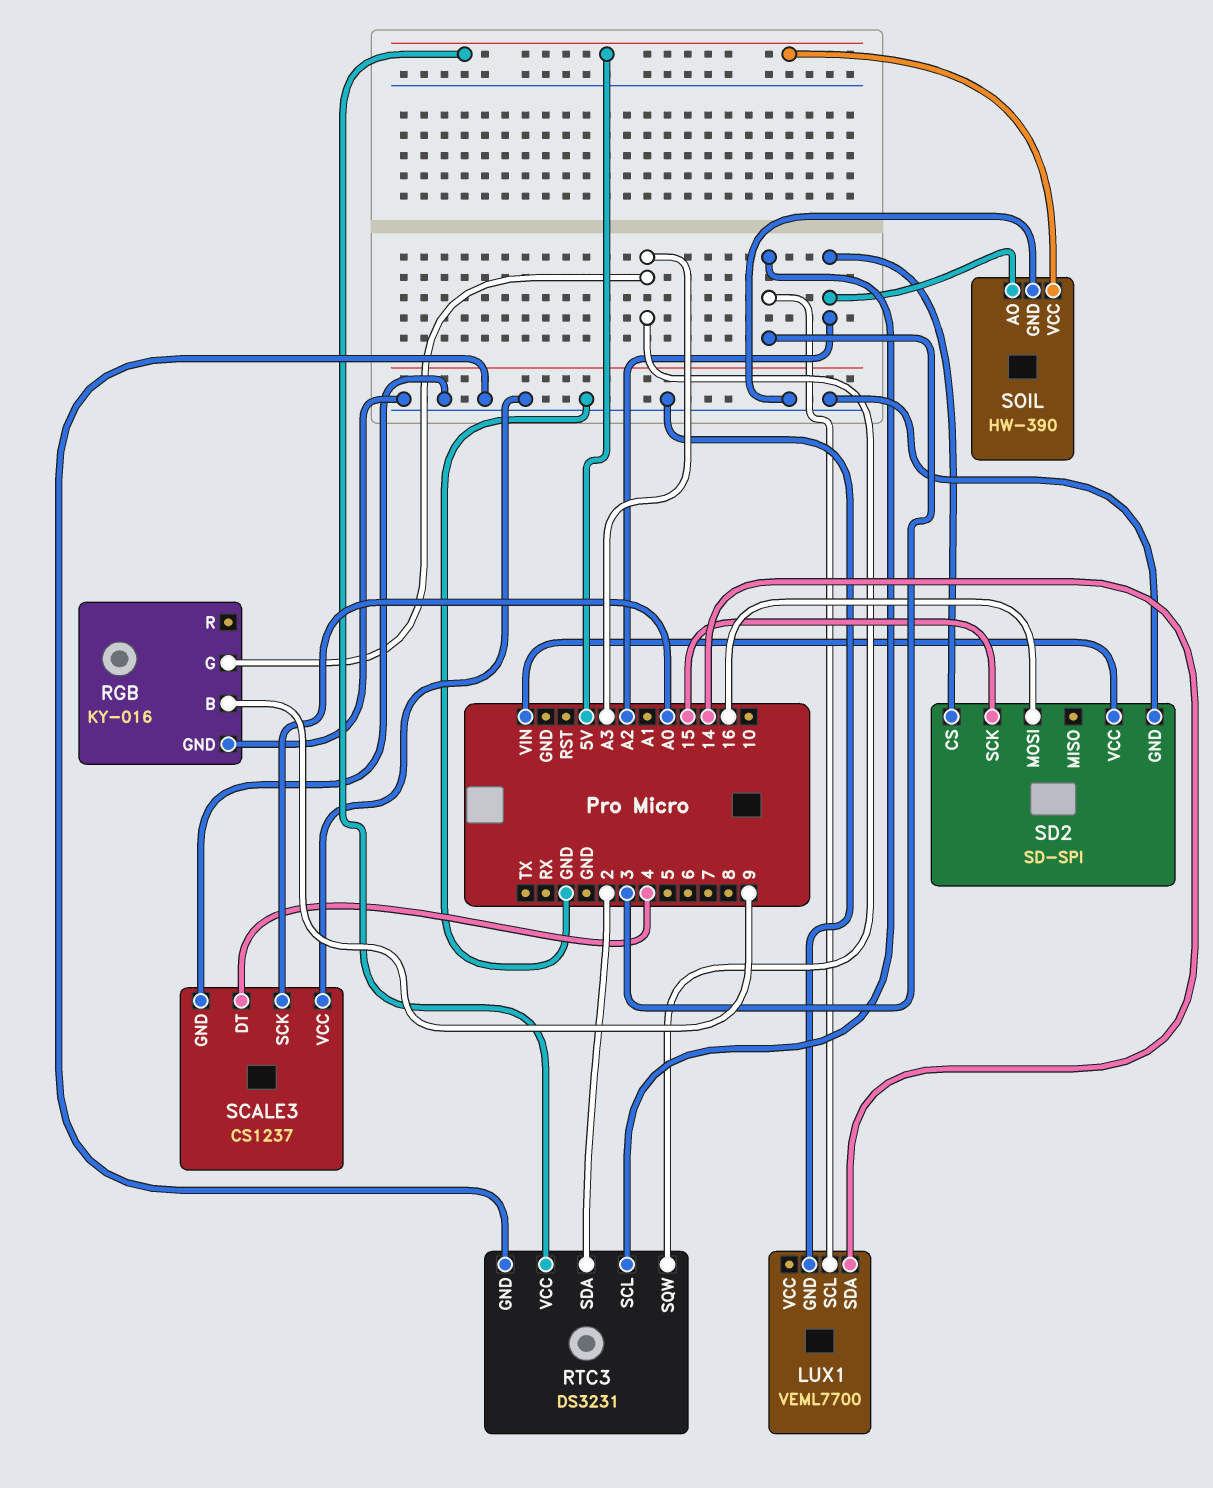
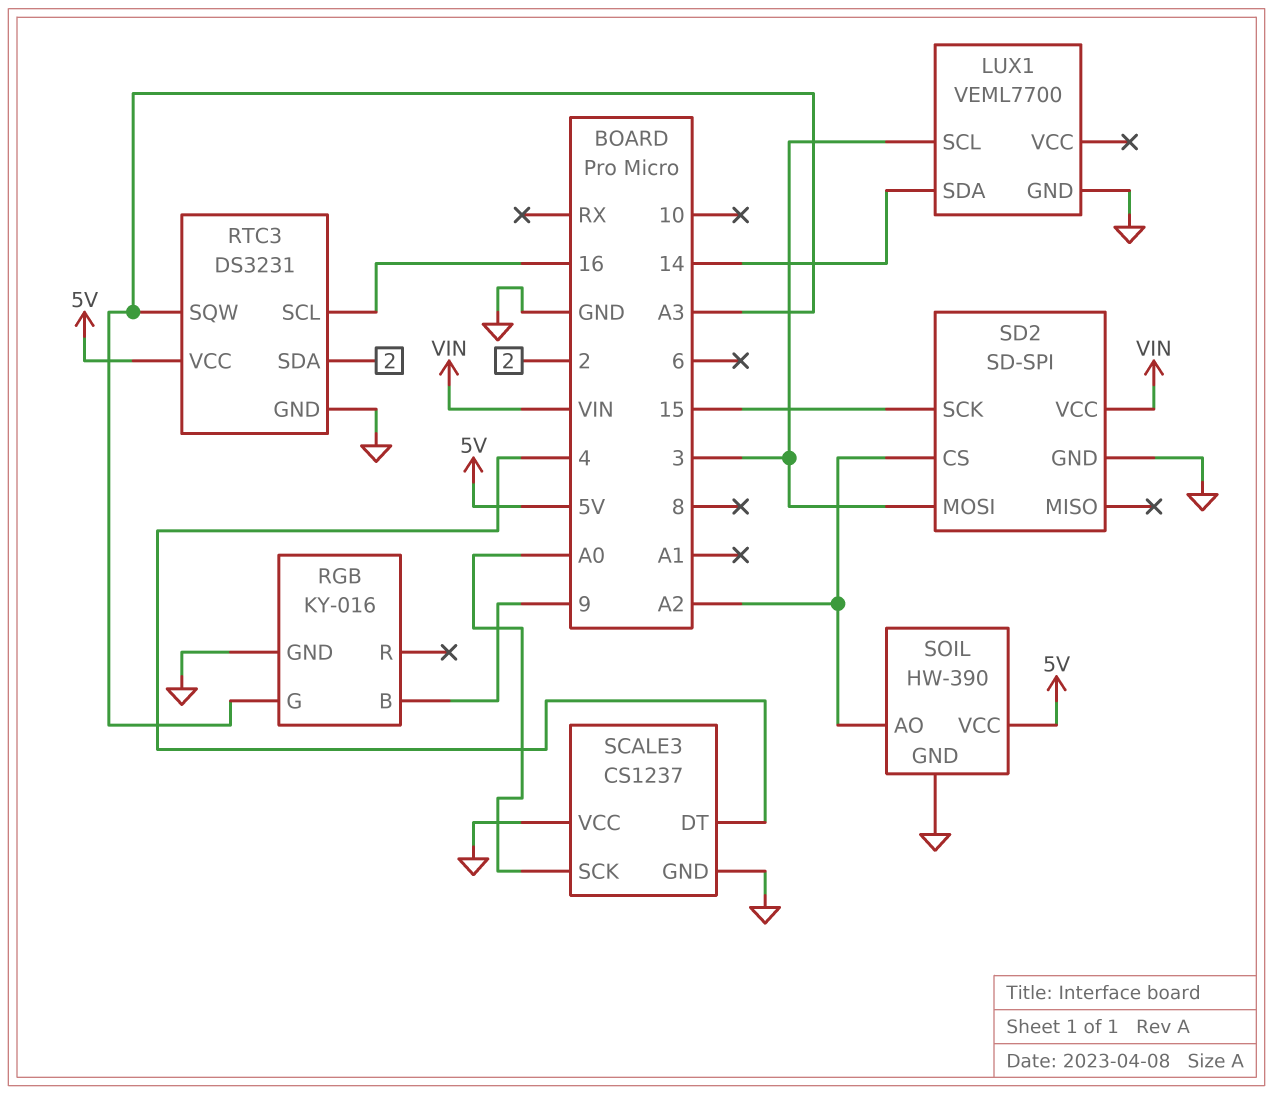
RTC3 pin SCL: 3 -> 16
SD2 pin MOSI: 16 -> 3

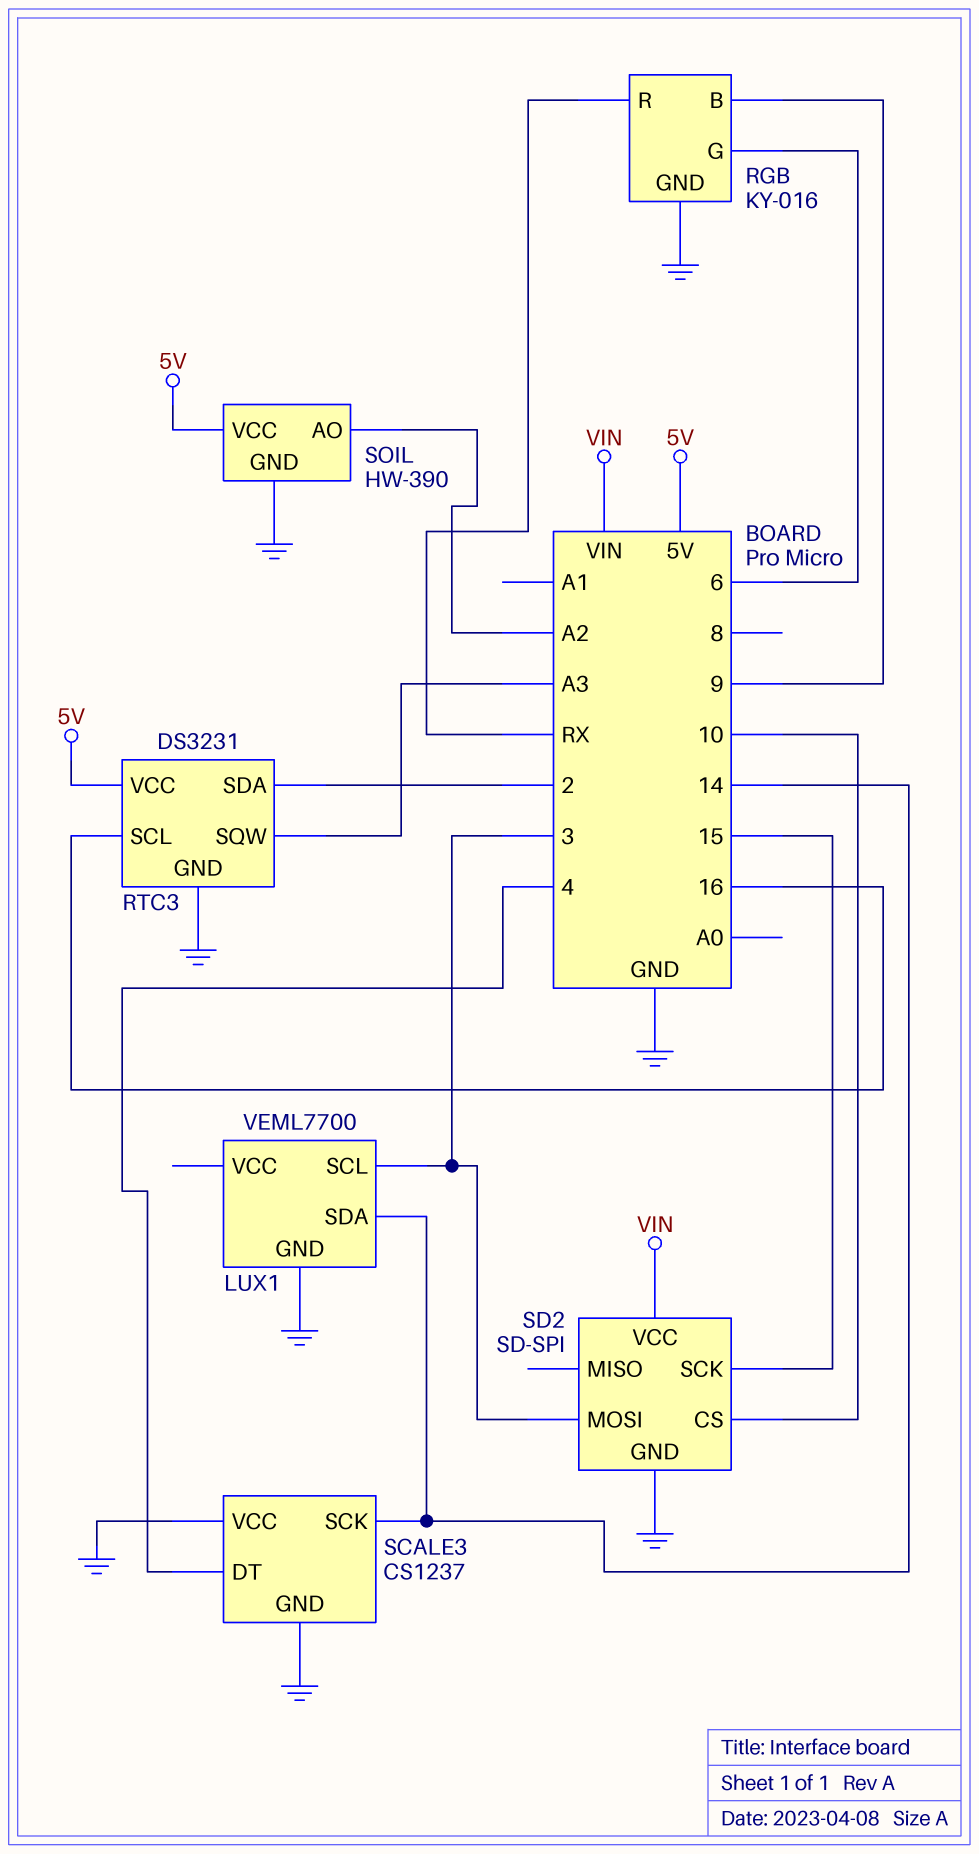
RGB pin G: A3 -> 6
RGB pin R: none -> RX
SCALE3 pin SCK: A0 -> 14
SD2 pin CS: A2 -> 10

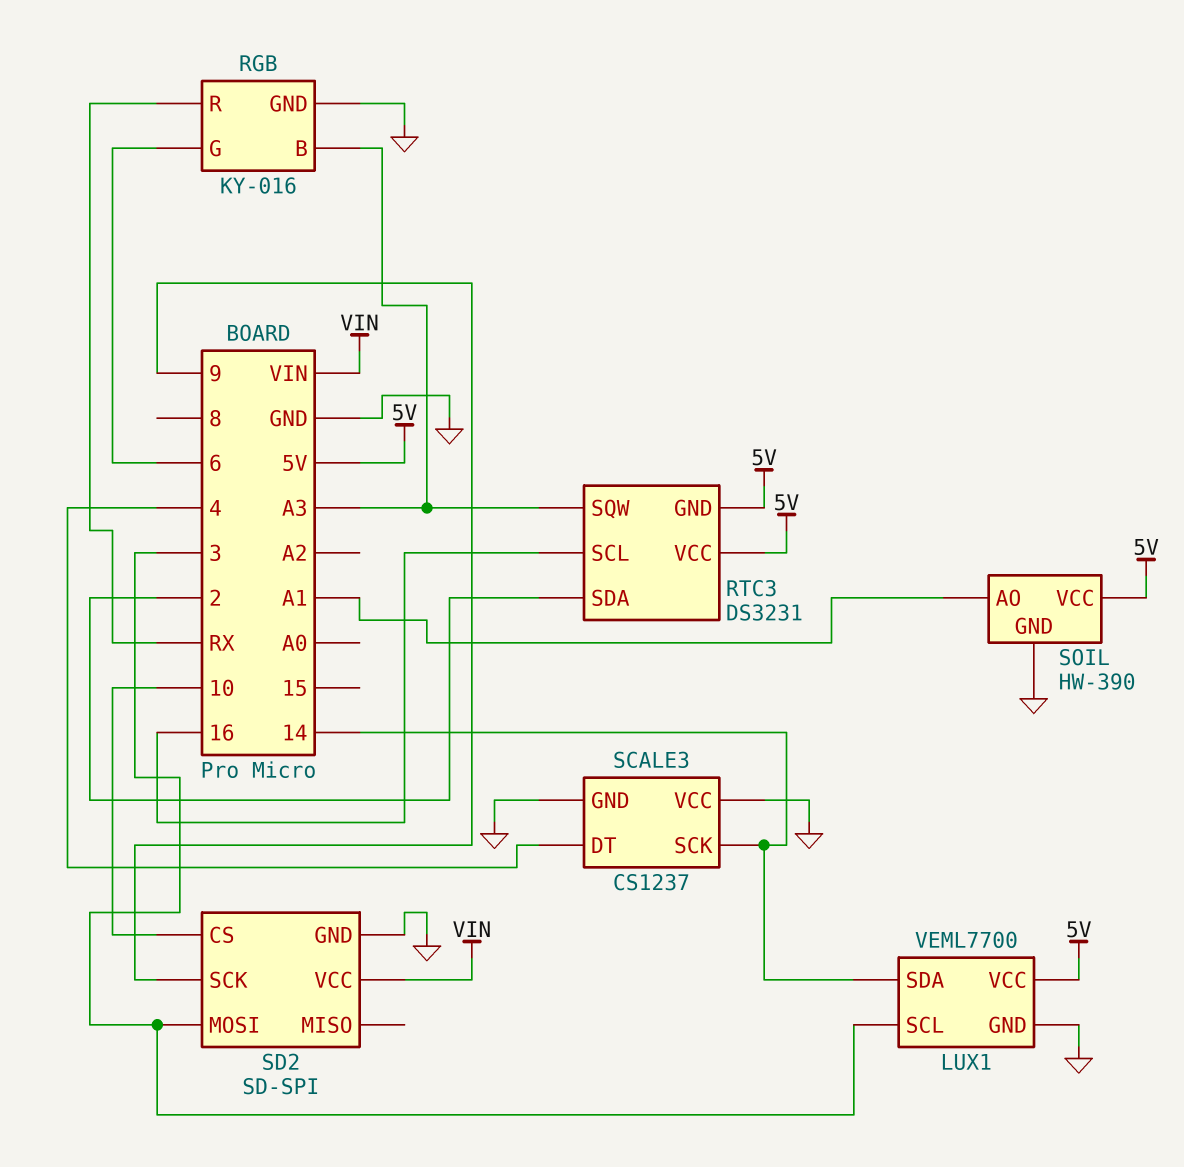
LUX1 pin VCC: none -> 5V
RGB pin B: 9 -> A3
RTC3 pin GND: GND -> 5V
SD2 pin SCK: 15 -> 9
SOIL pin AO: A2 -> A1

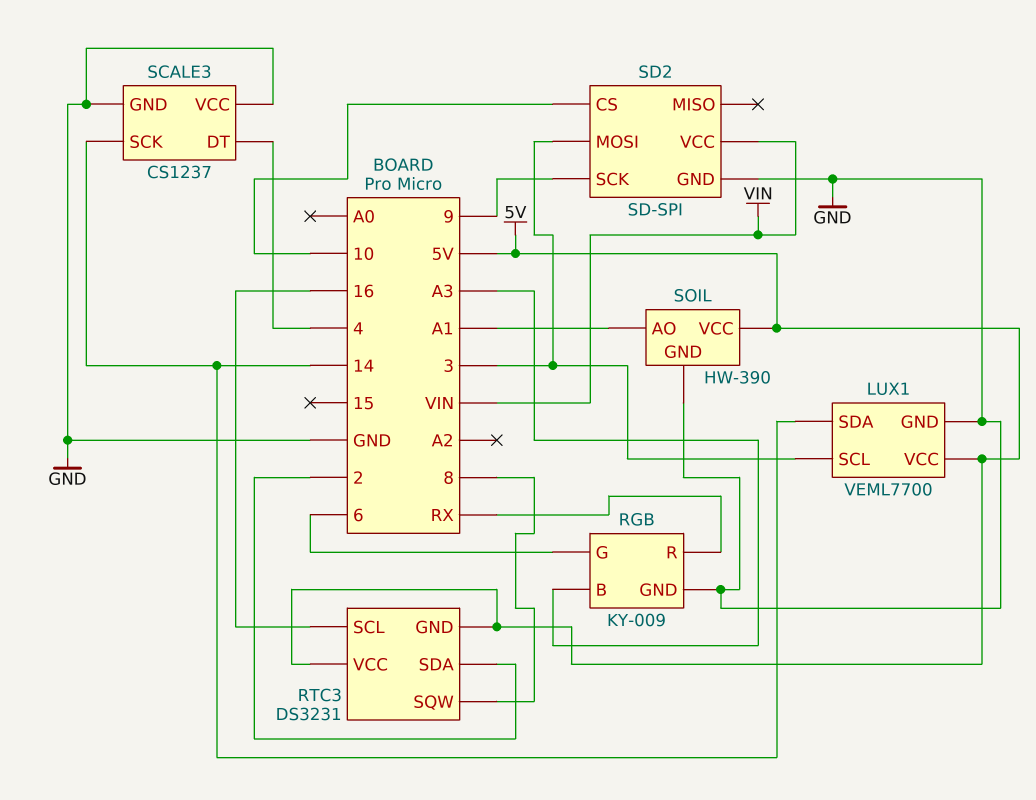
RGB: KY-016 -> KY-009
RTC3 pin SQW: A3 -> 8

